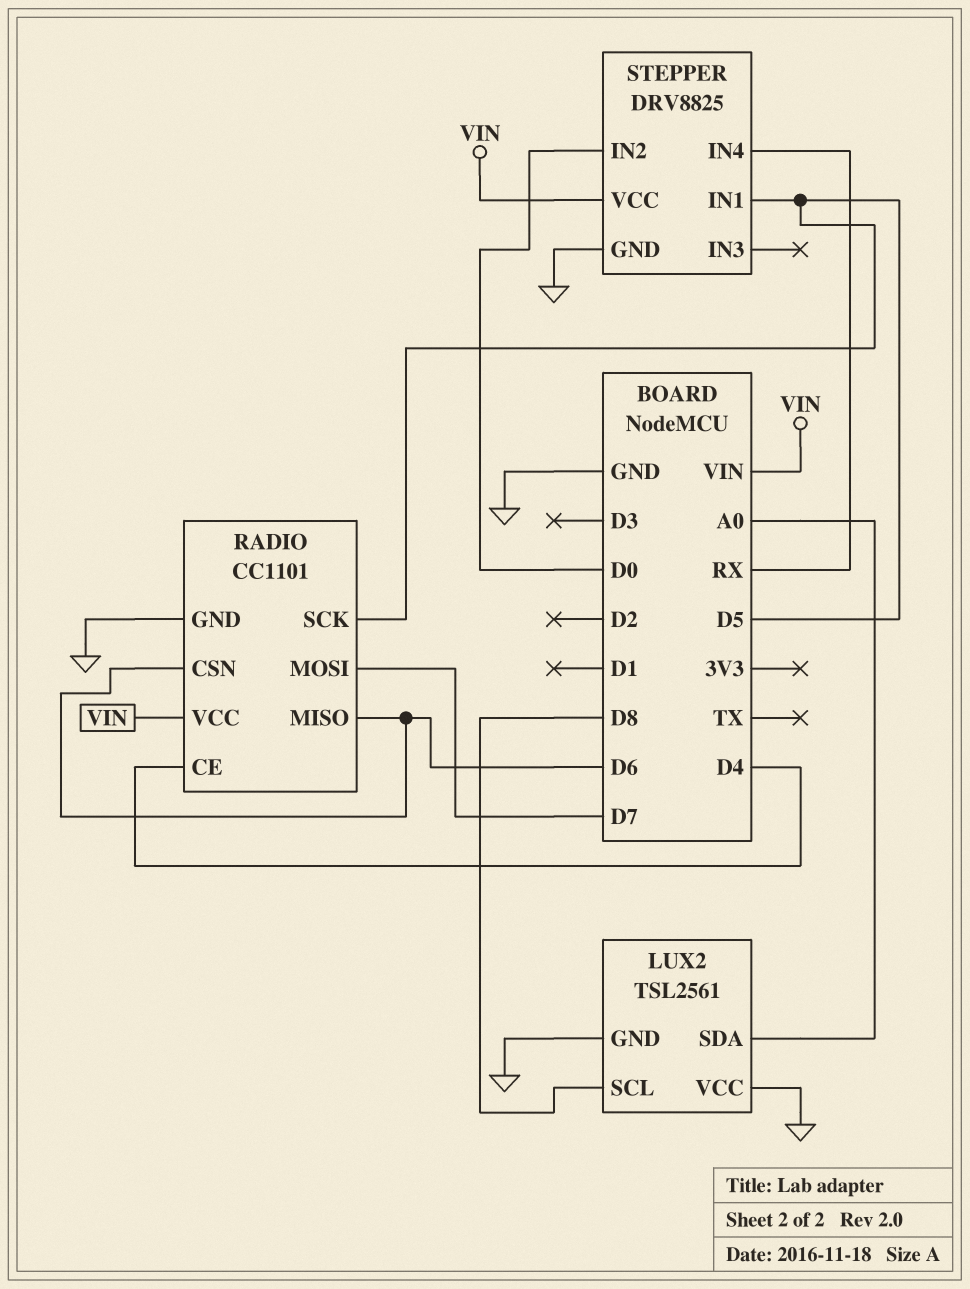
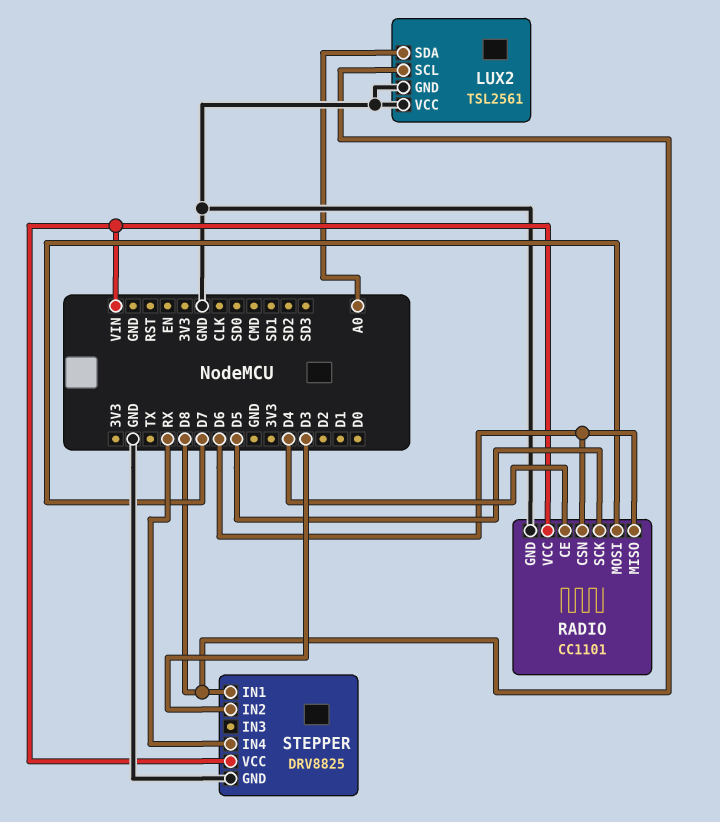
STEPPER pin IN1: D5 -> D8
STEPPER pin IN2: D0 -> D3

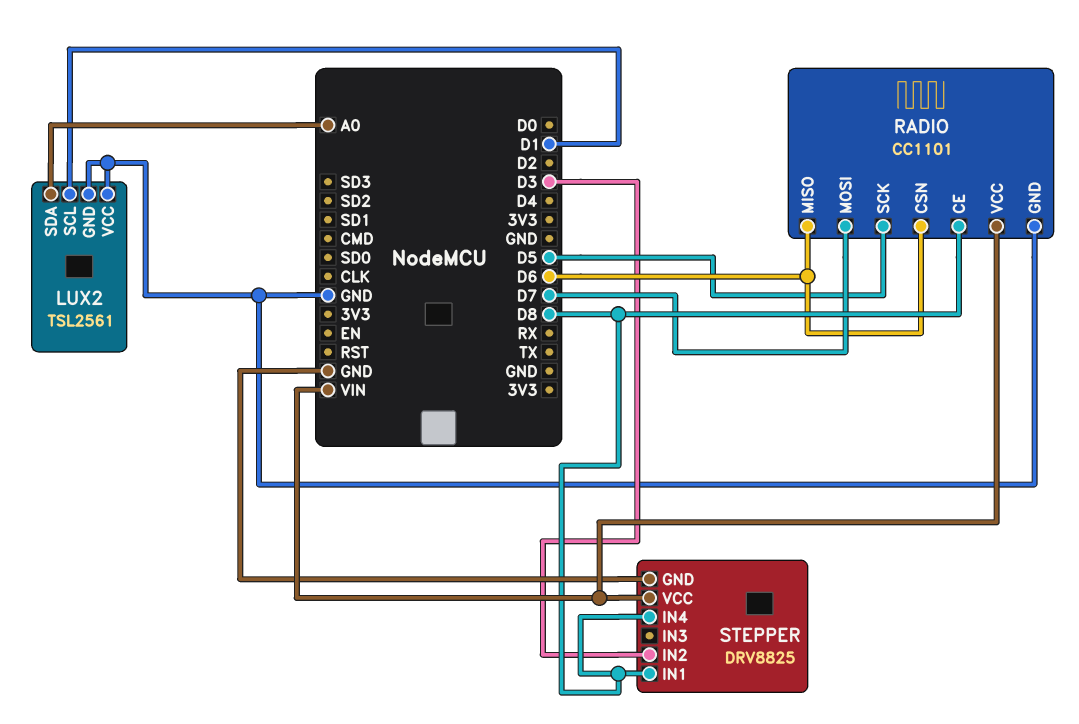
LUX2 pin SCL: D8 -> D1
RADIO pin CE: D4 -> D8
STEPPER pin IN4: RX -> D8

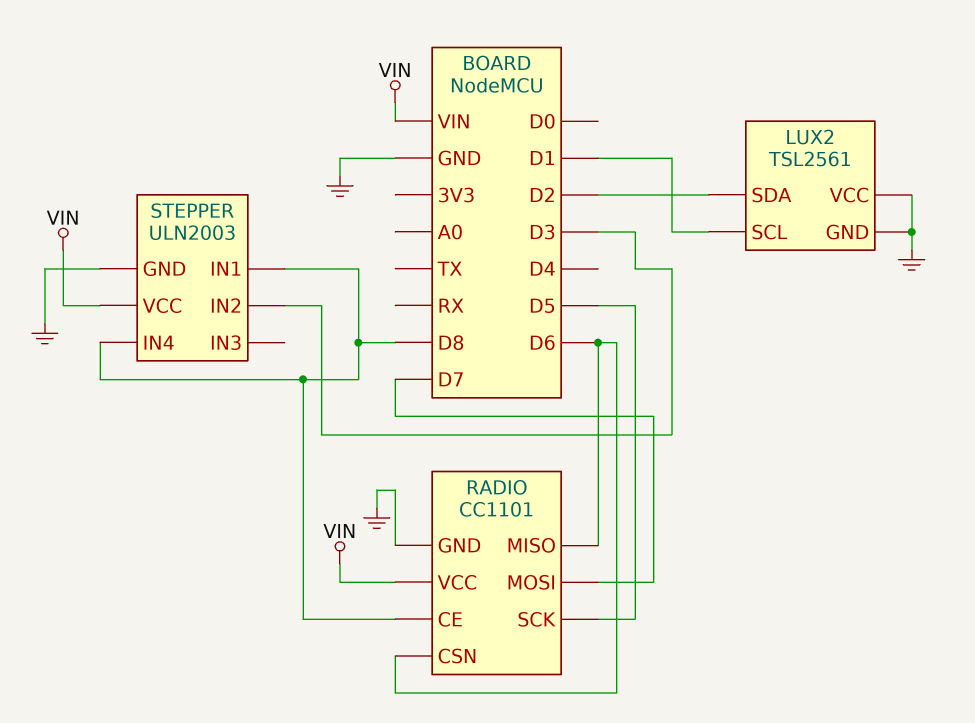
LUX2 pin SDA: A0 -> D2
STEPPER: DRV8825 -> ULN2003

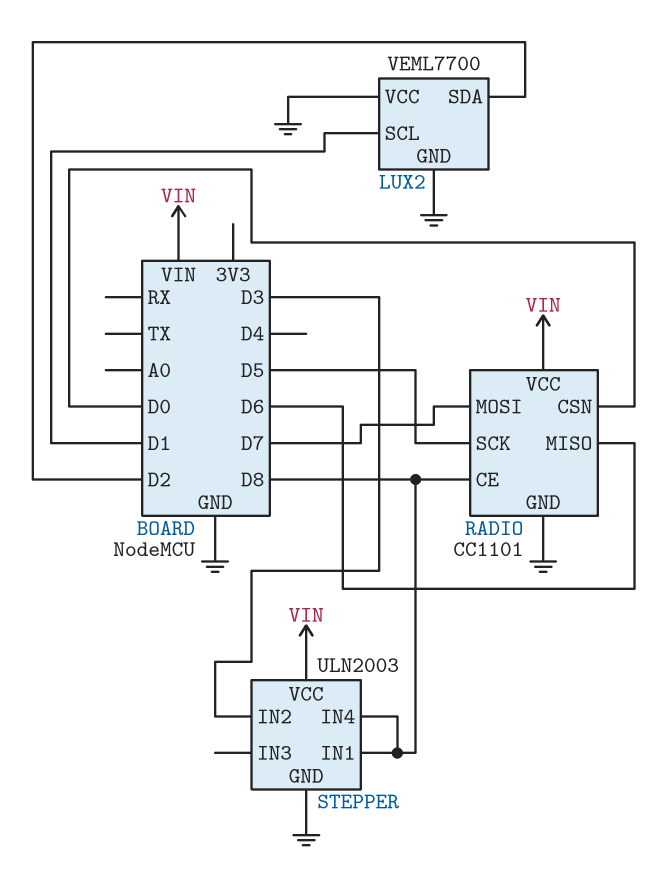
LUX2: TSL2561 -> VEML7700
RADIO pin CSN: D6 -> D0

